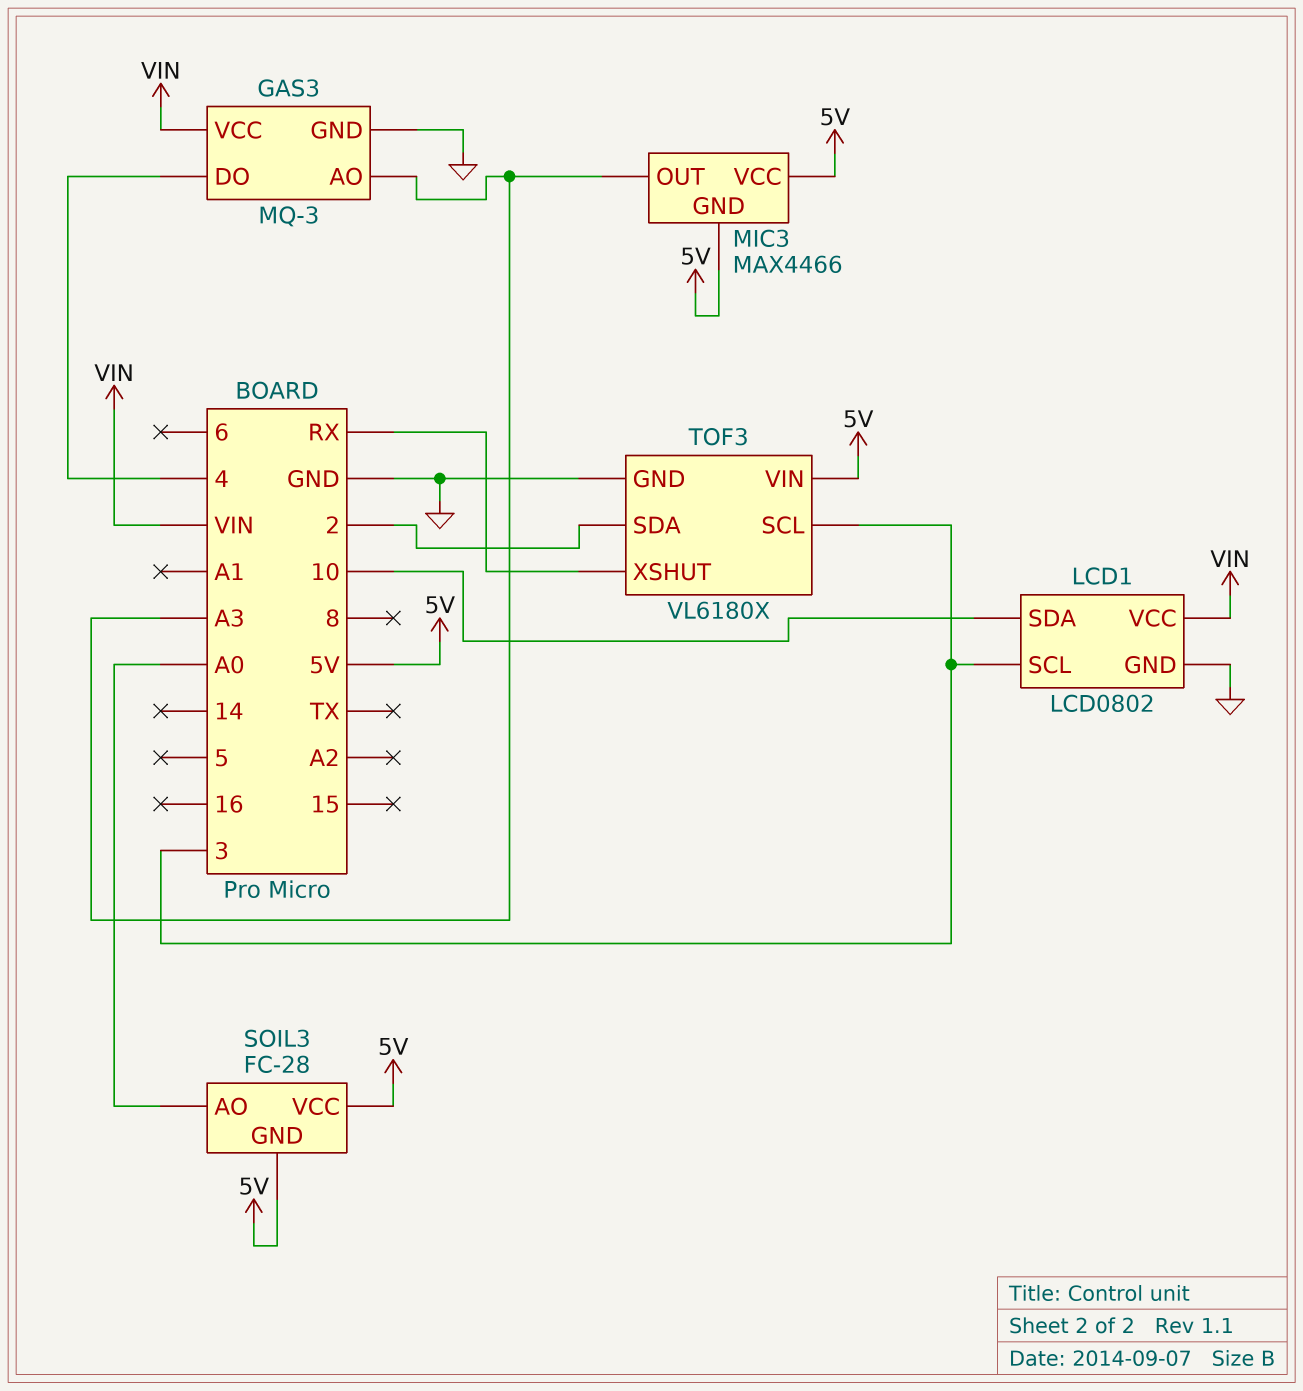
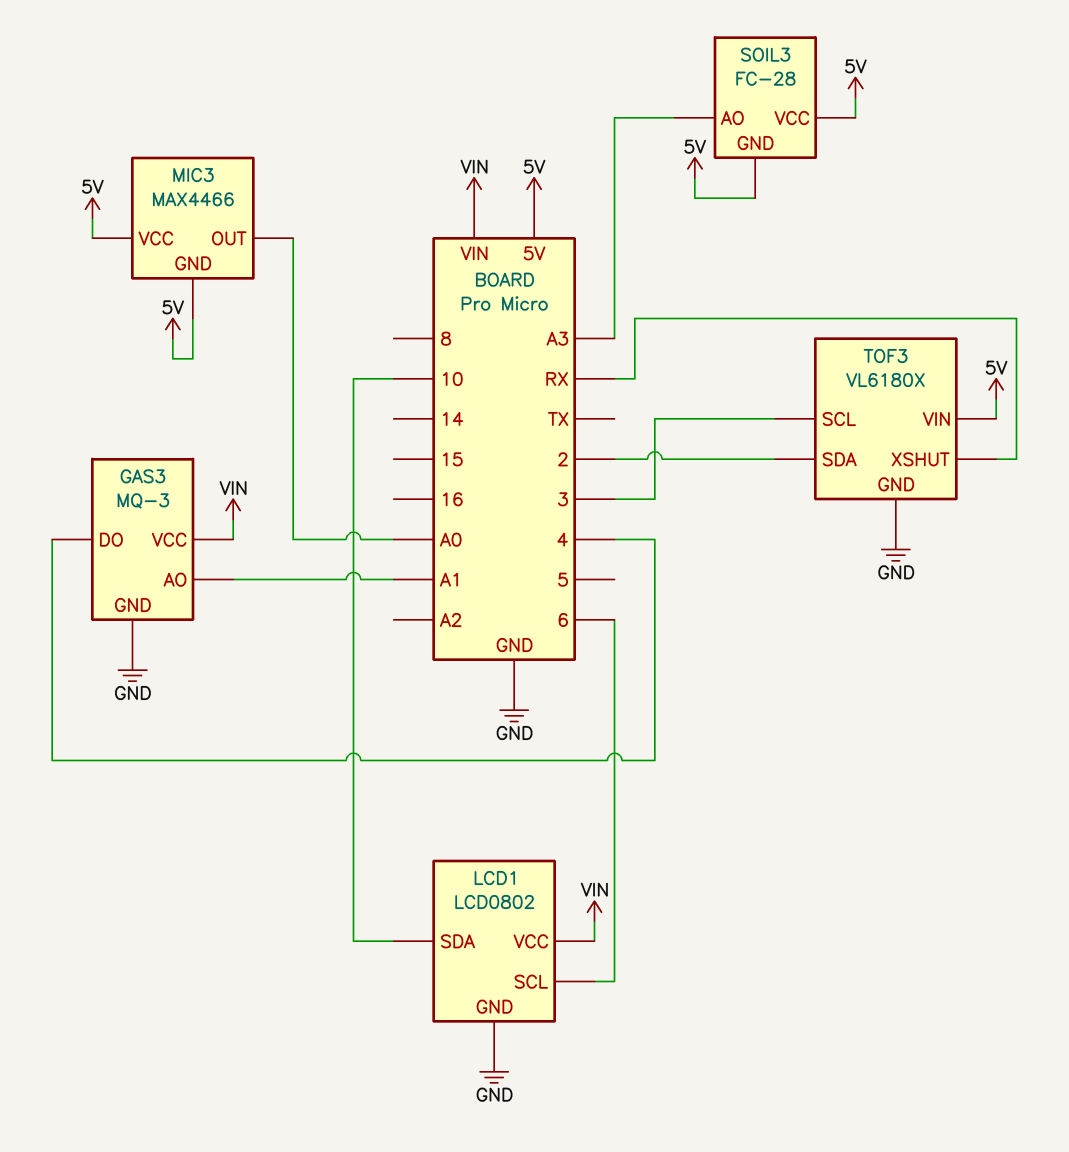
GAS3 pin AO: A3 -> A1
LCD1 pin SCL: 3 -> 6
MIC3 pin OUT: A3 -> A0
SOIL3 pin AO: A0 -> A3

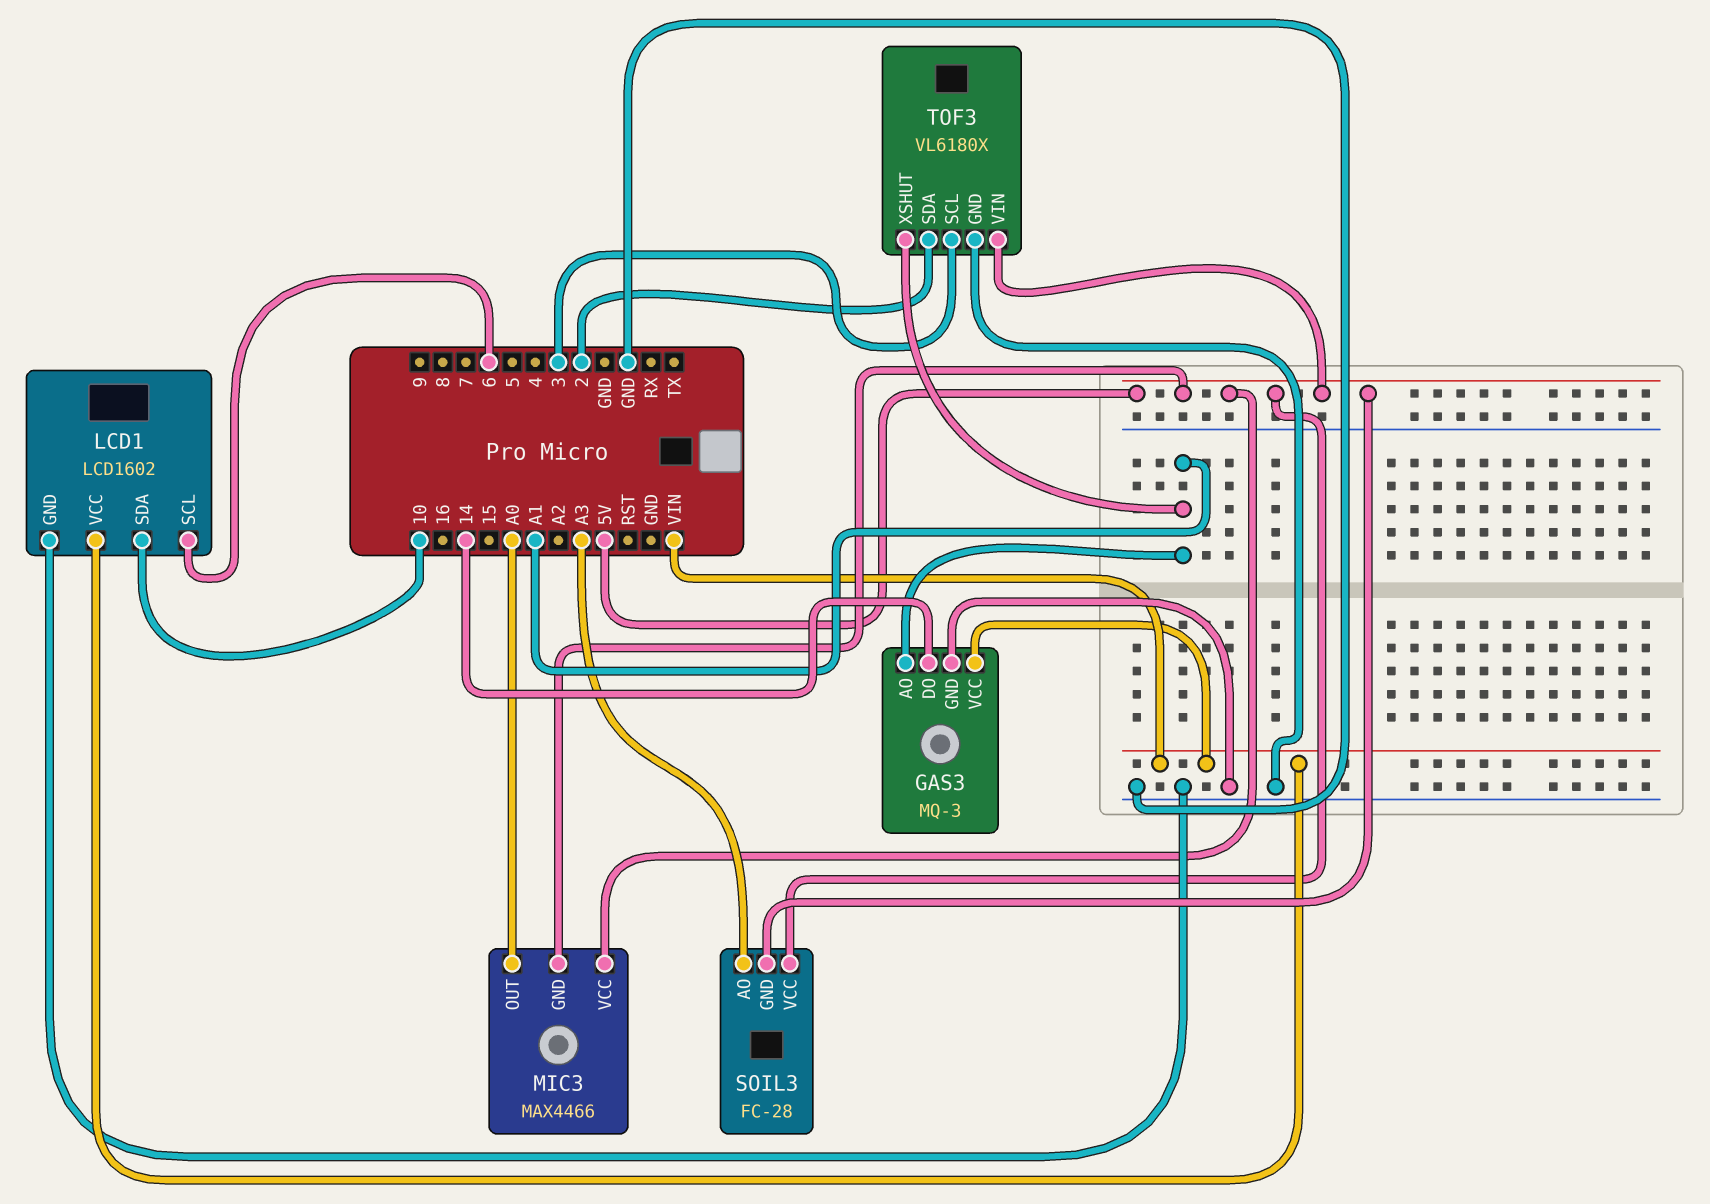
GAS3 pin DO: 4 -> 14
LCD1: LCD0802 -> LCD1602
TOF3 pin XSHUT: RX -> A1

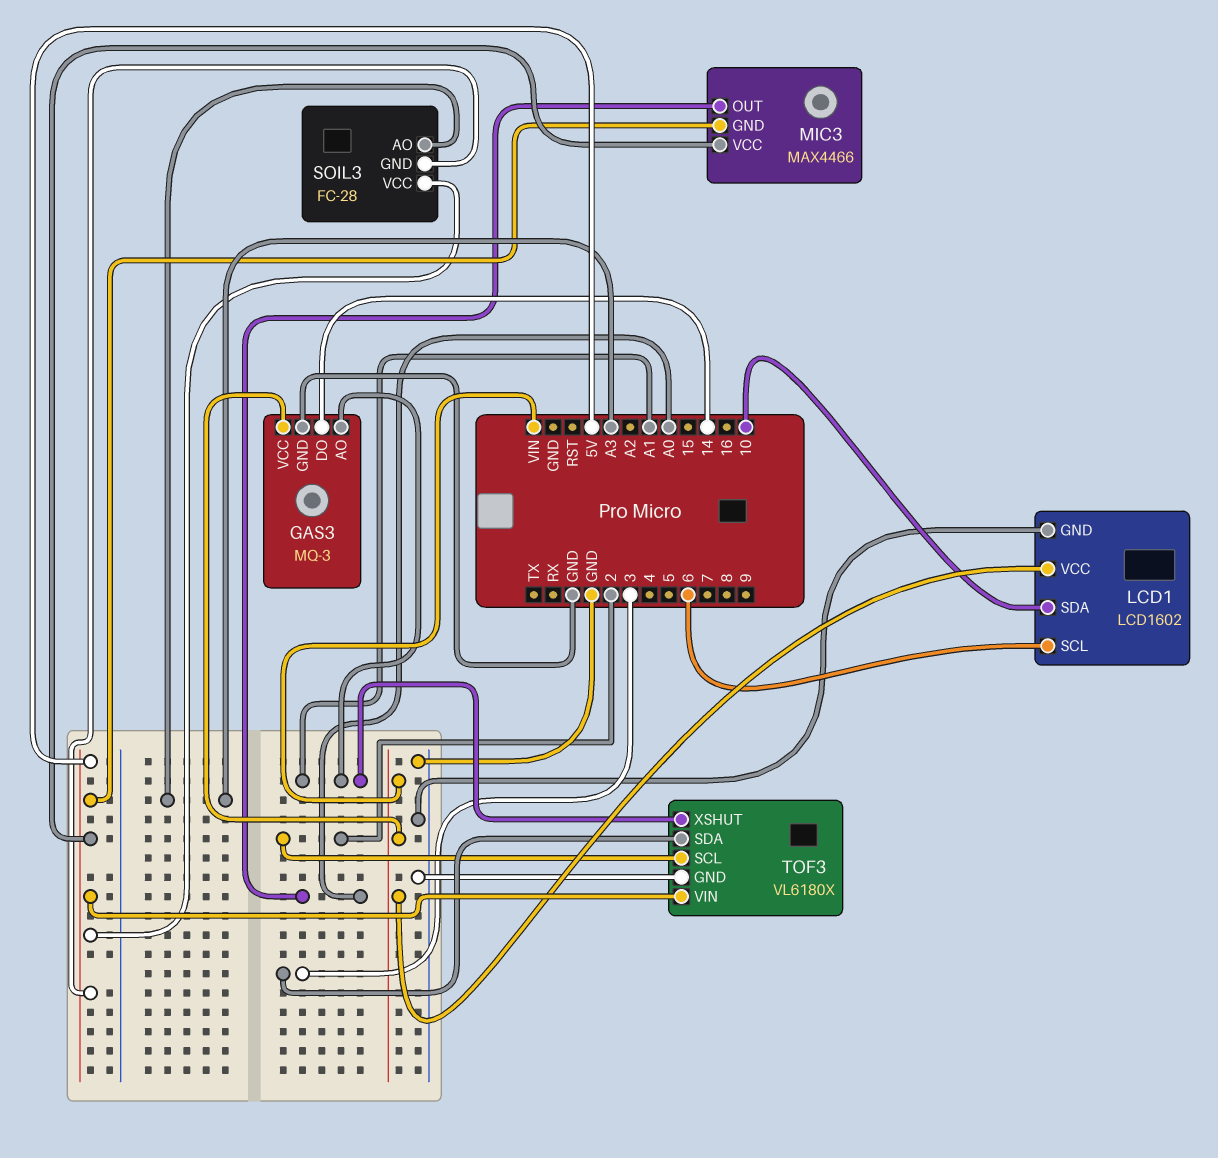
TOF3 pin SCL: 3 -> 2
TOF3 pin SDA: 2 -> 3

